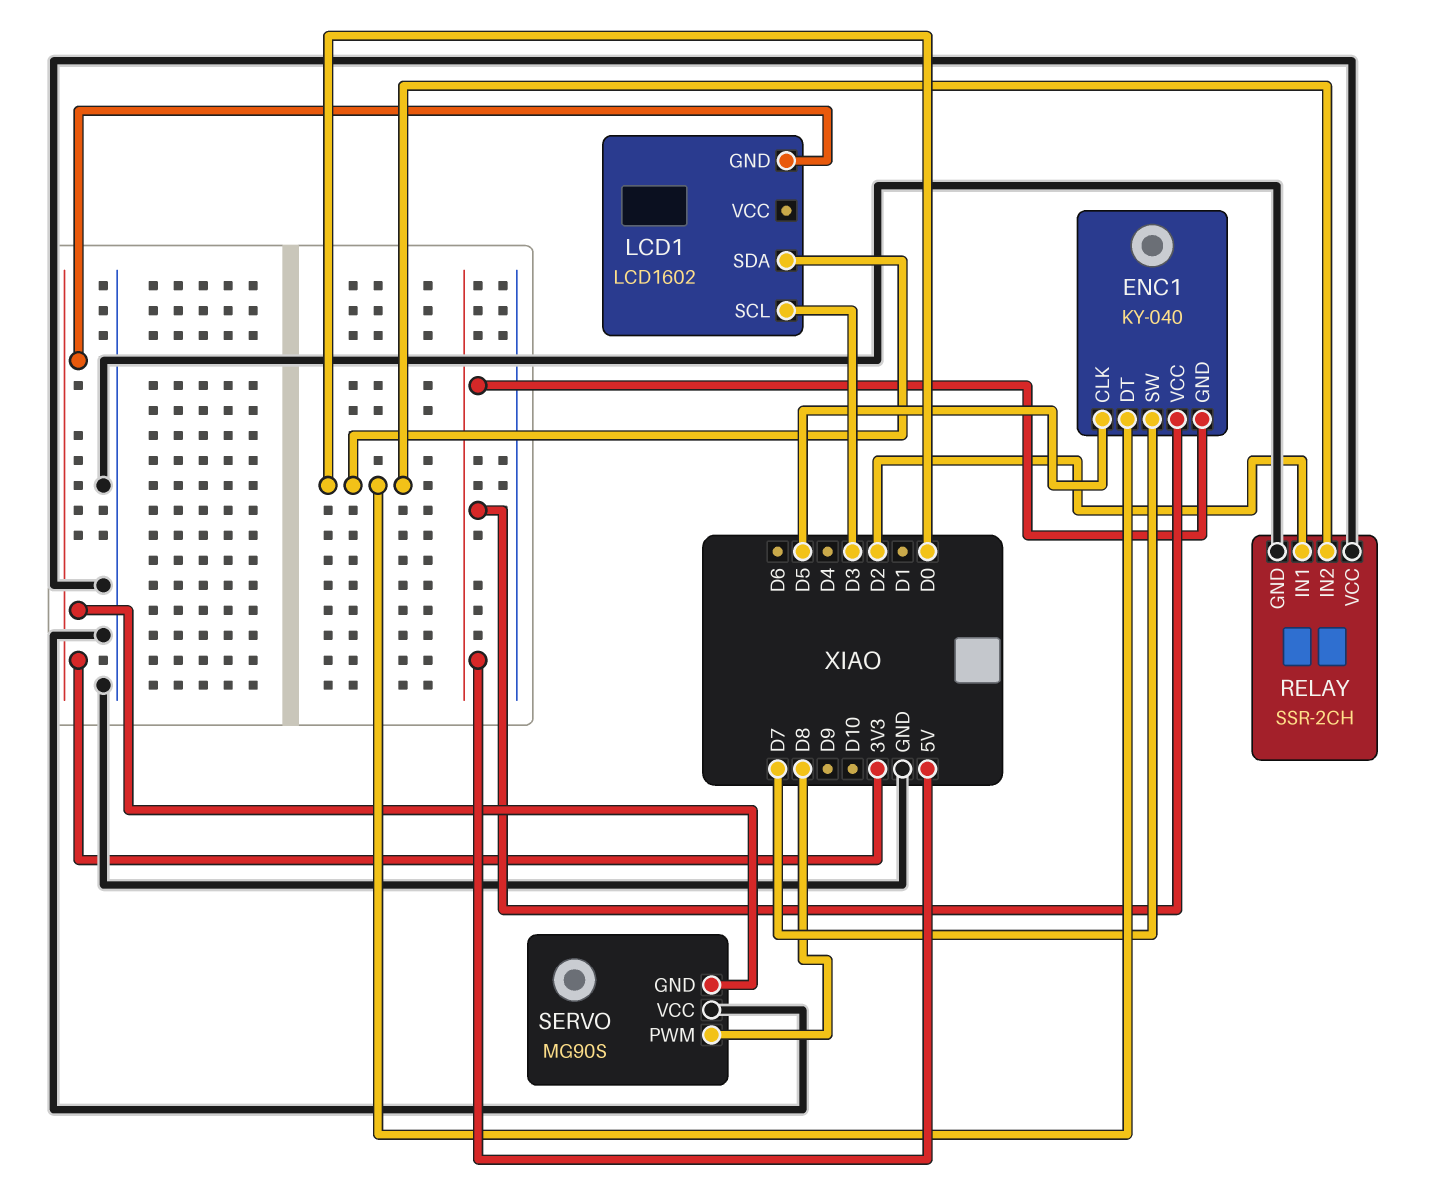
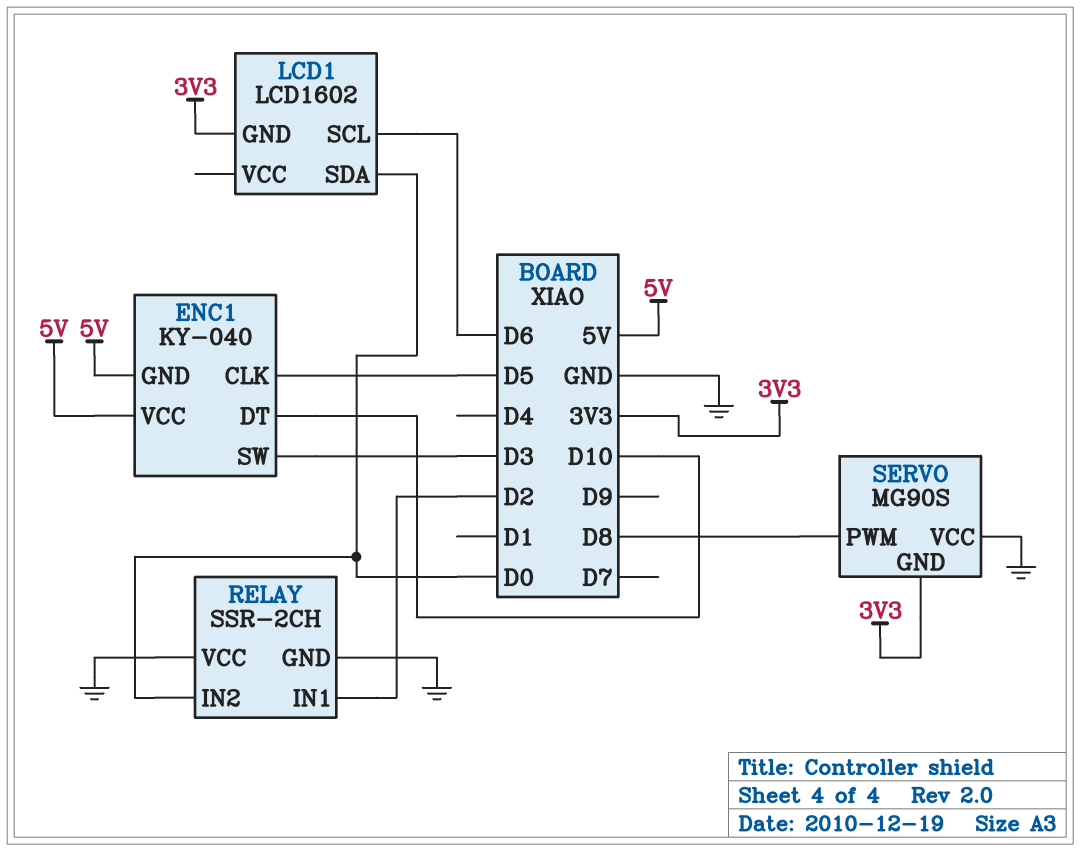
ENC1 pin DT: D0 -> D10
ENC1 pin SW: D7 -> D3
LCD1 pin SCL: D3 -> D6

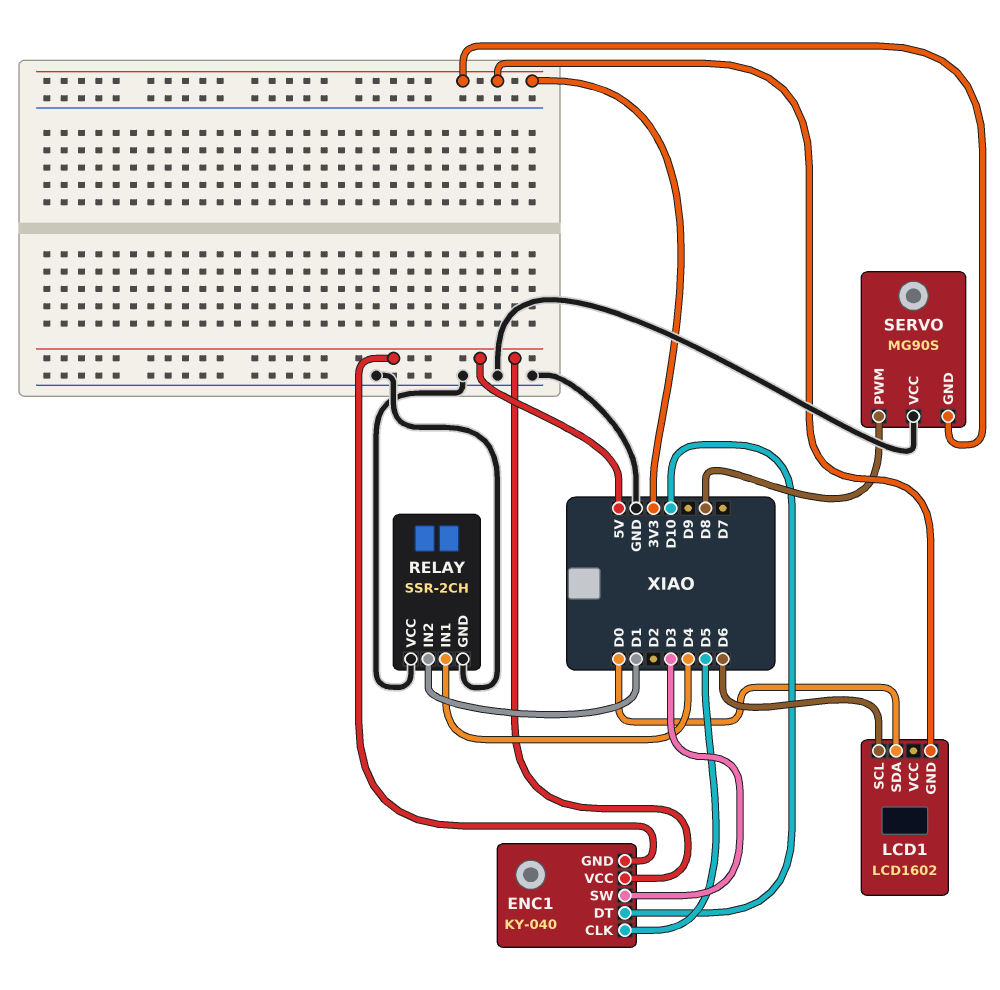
RELAY pin IN1: D2 -> D4
RELAY pin IN2: D0 -> D1

